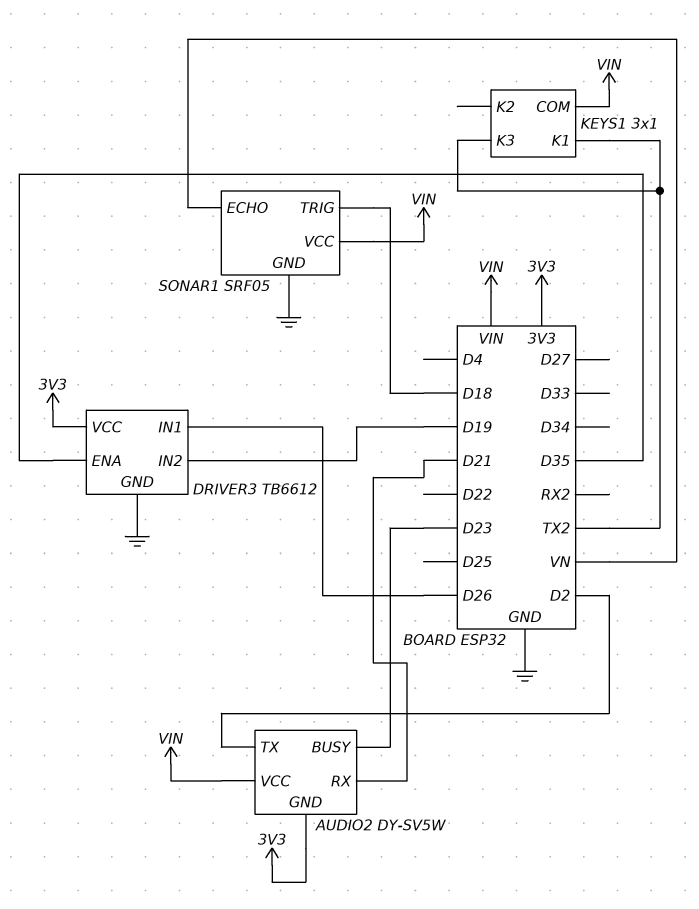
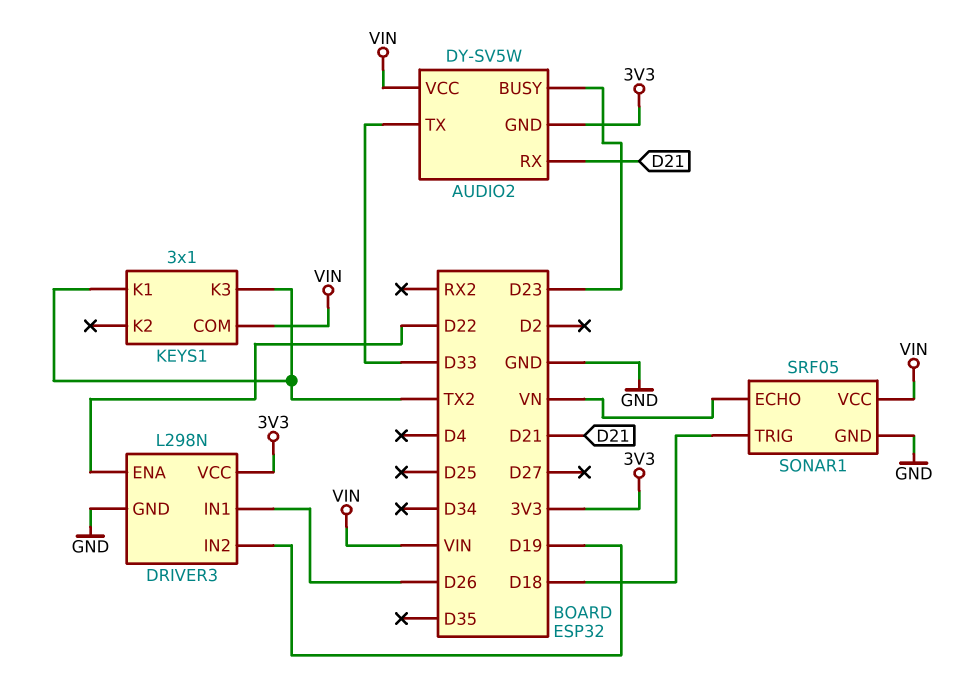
AUDIO2 pin TX: D2 -> D33
DRIVER3: TB6612 -> L298N
DRIVER3 pin ENA: D35 -> D22

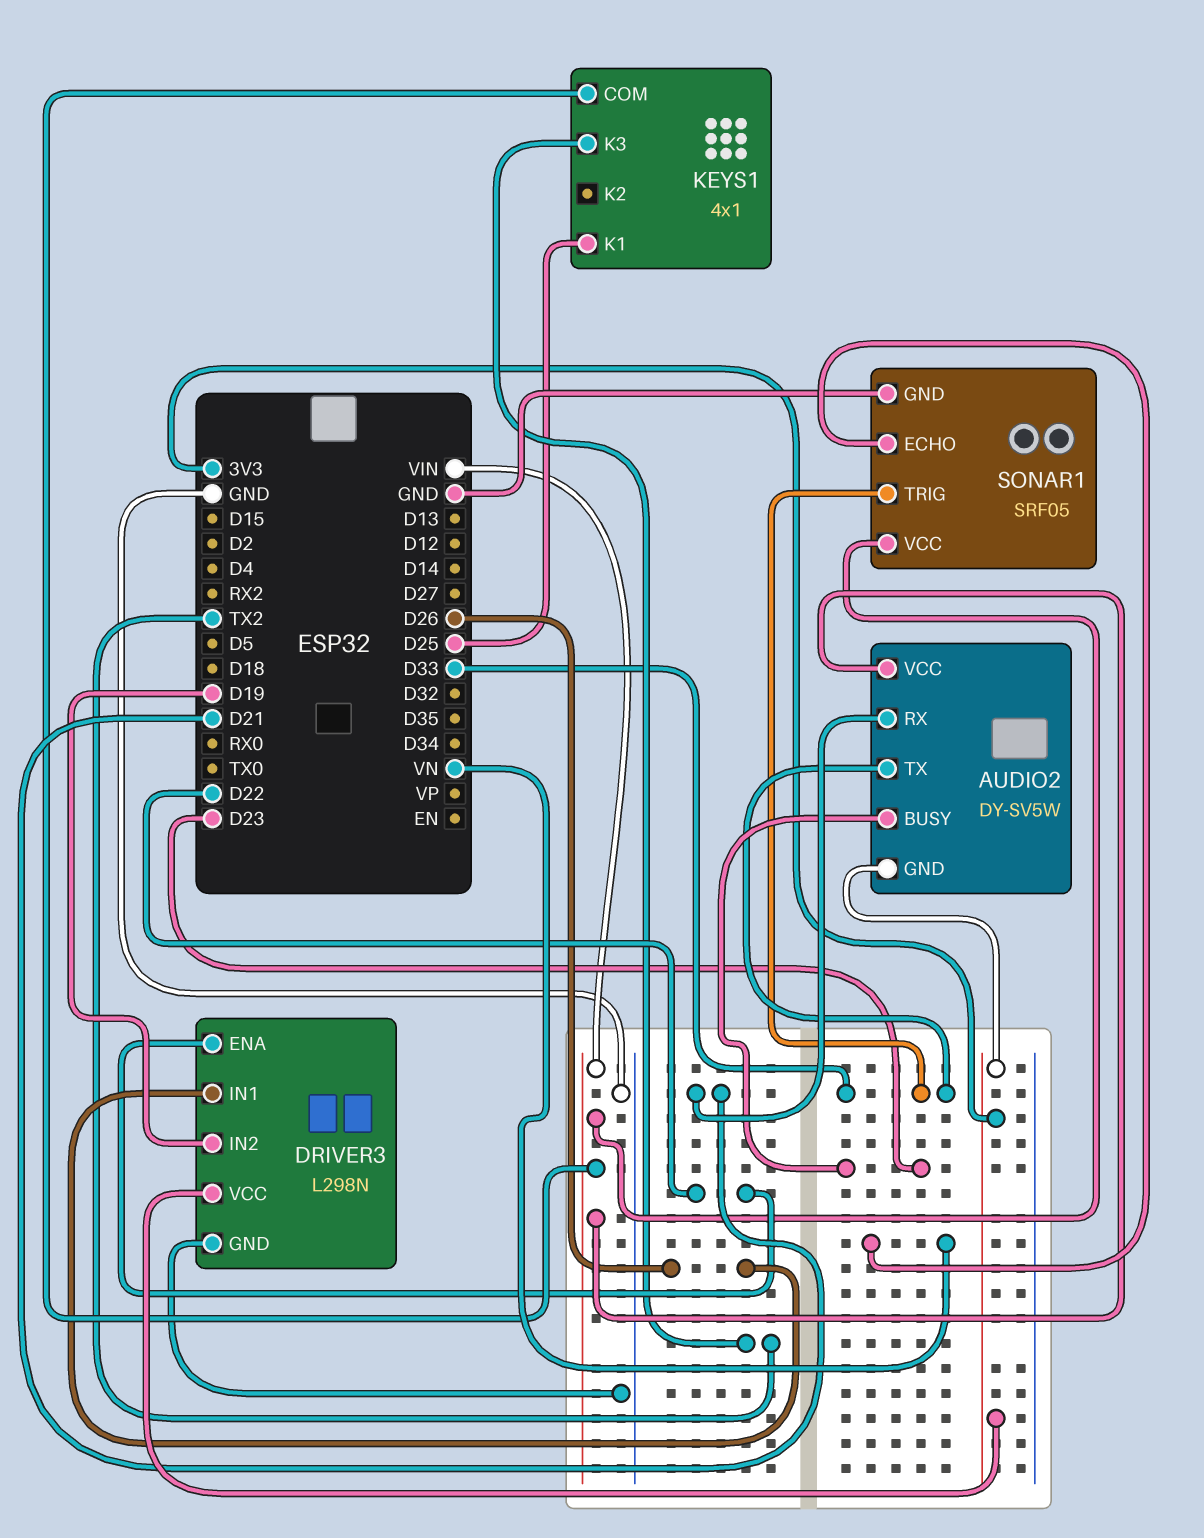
KEYS1: 3x1 -> 4x1
KEYS1 pin K1: TX2 -> D25
SONAR1 pin TRIG: D18 -> D33

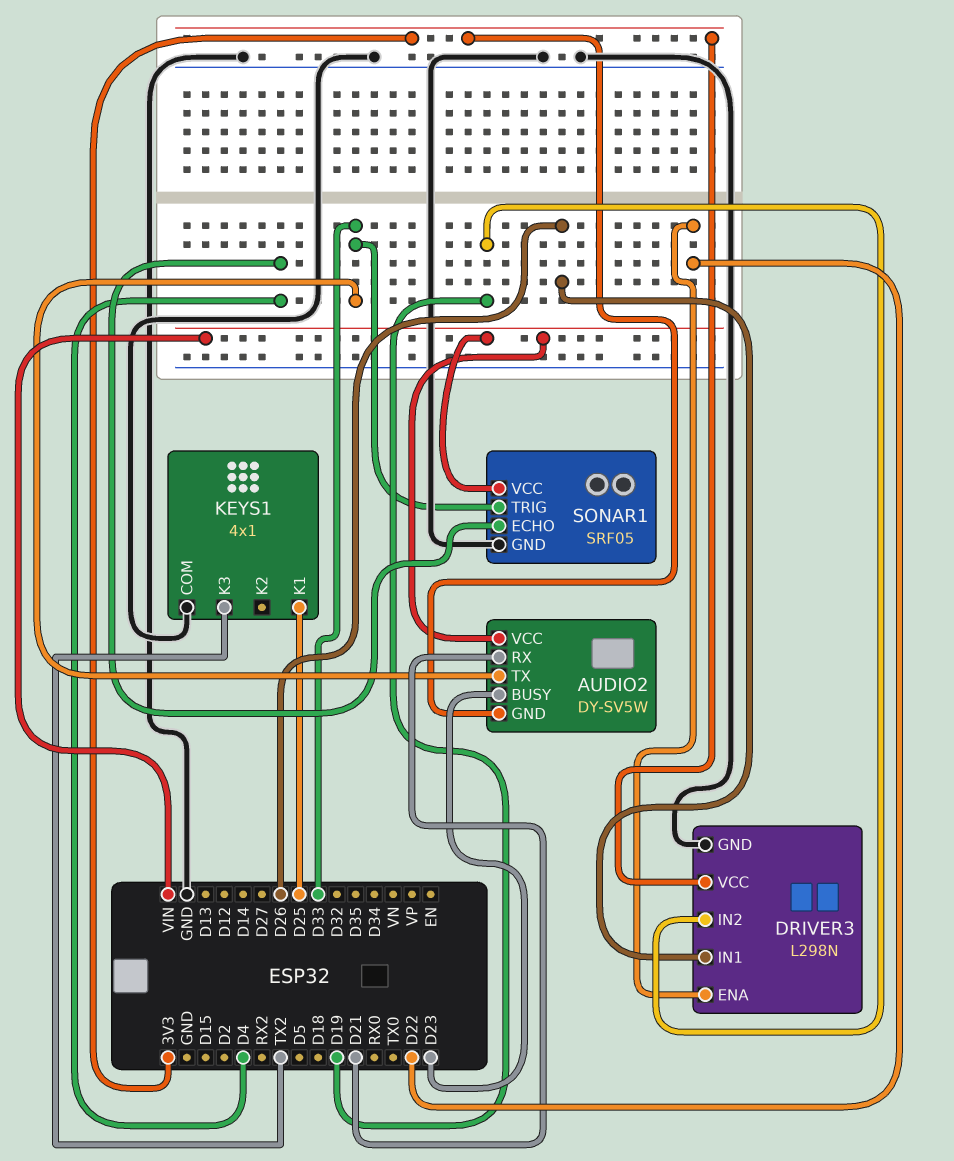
KEYS1 pin COM: VIN -> GND
SONAR1 pin ECHO: VN -> D4

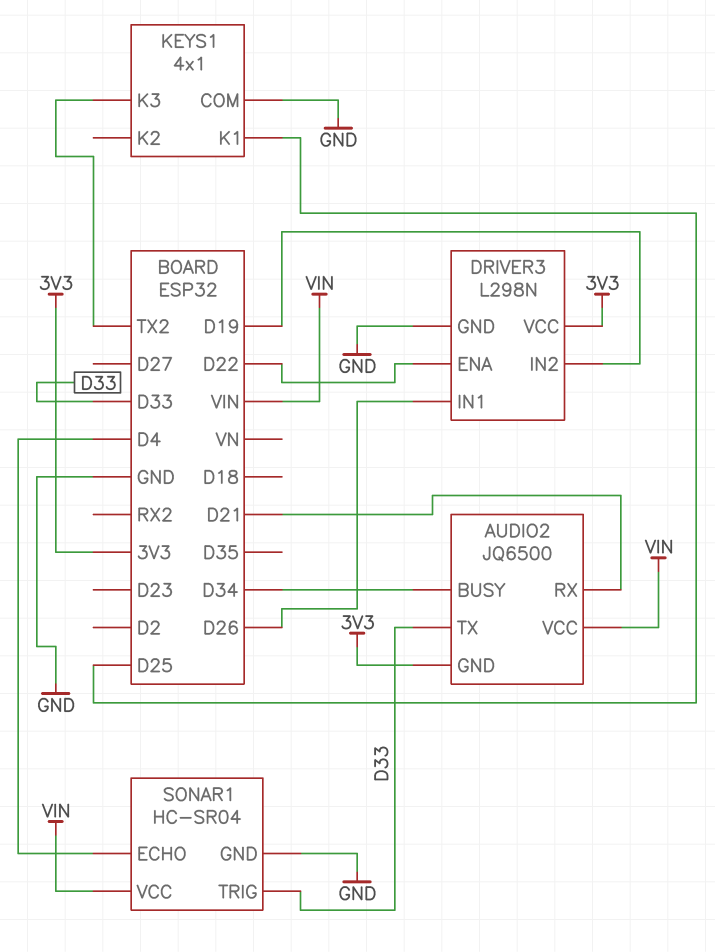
AUDIO2: DY-SV5W -> JQ6500
AUDIO2 pin BUSY: D23 -> D34
SONAR1: SRF05 -> HC-SR04

